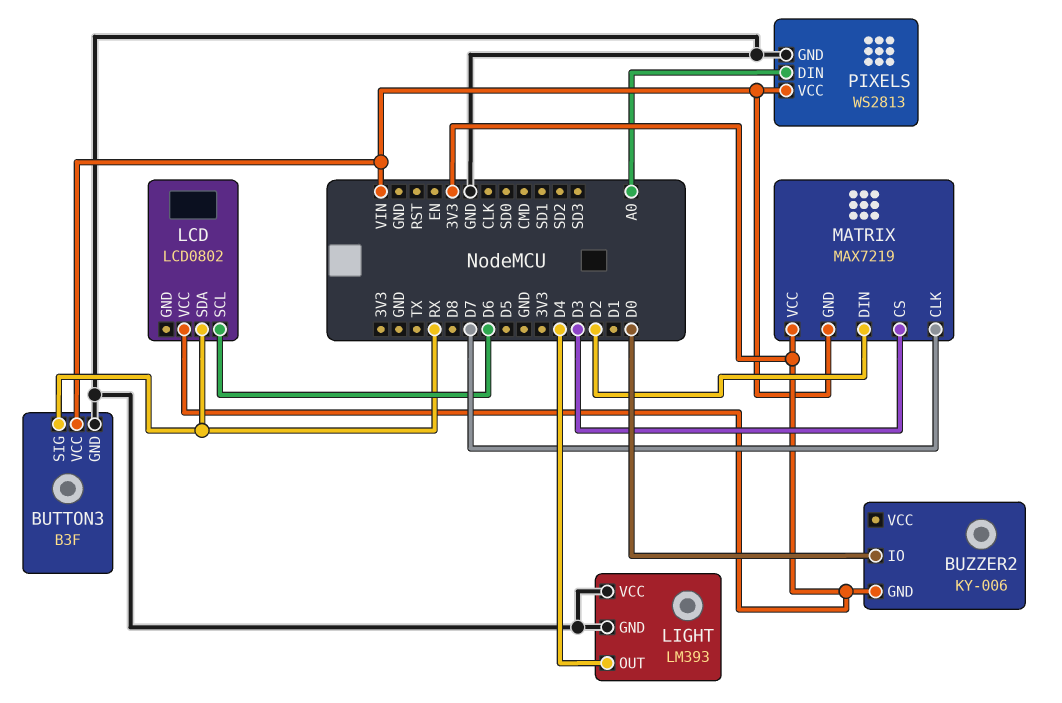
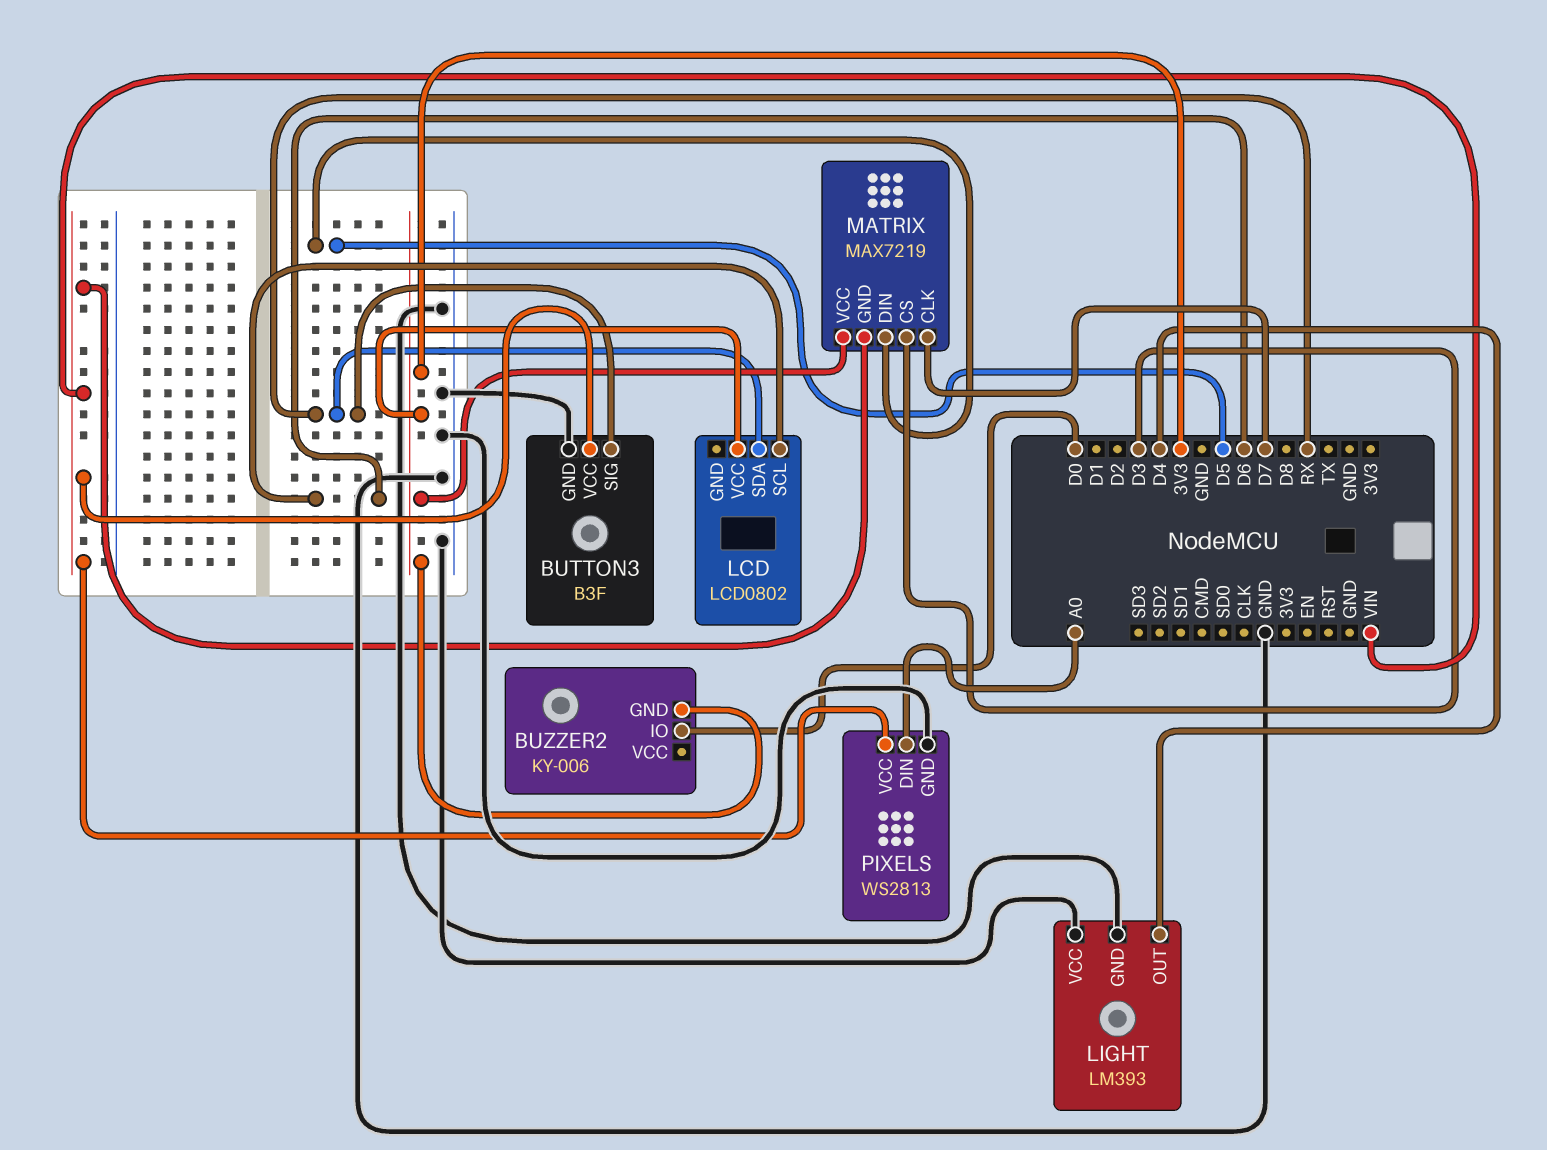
MATRIX pin DIN: D2 -> D5

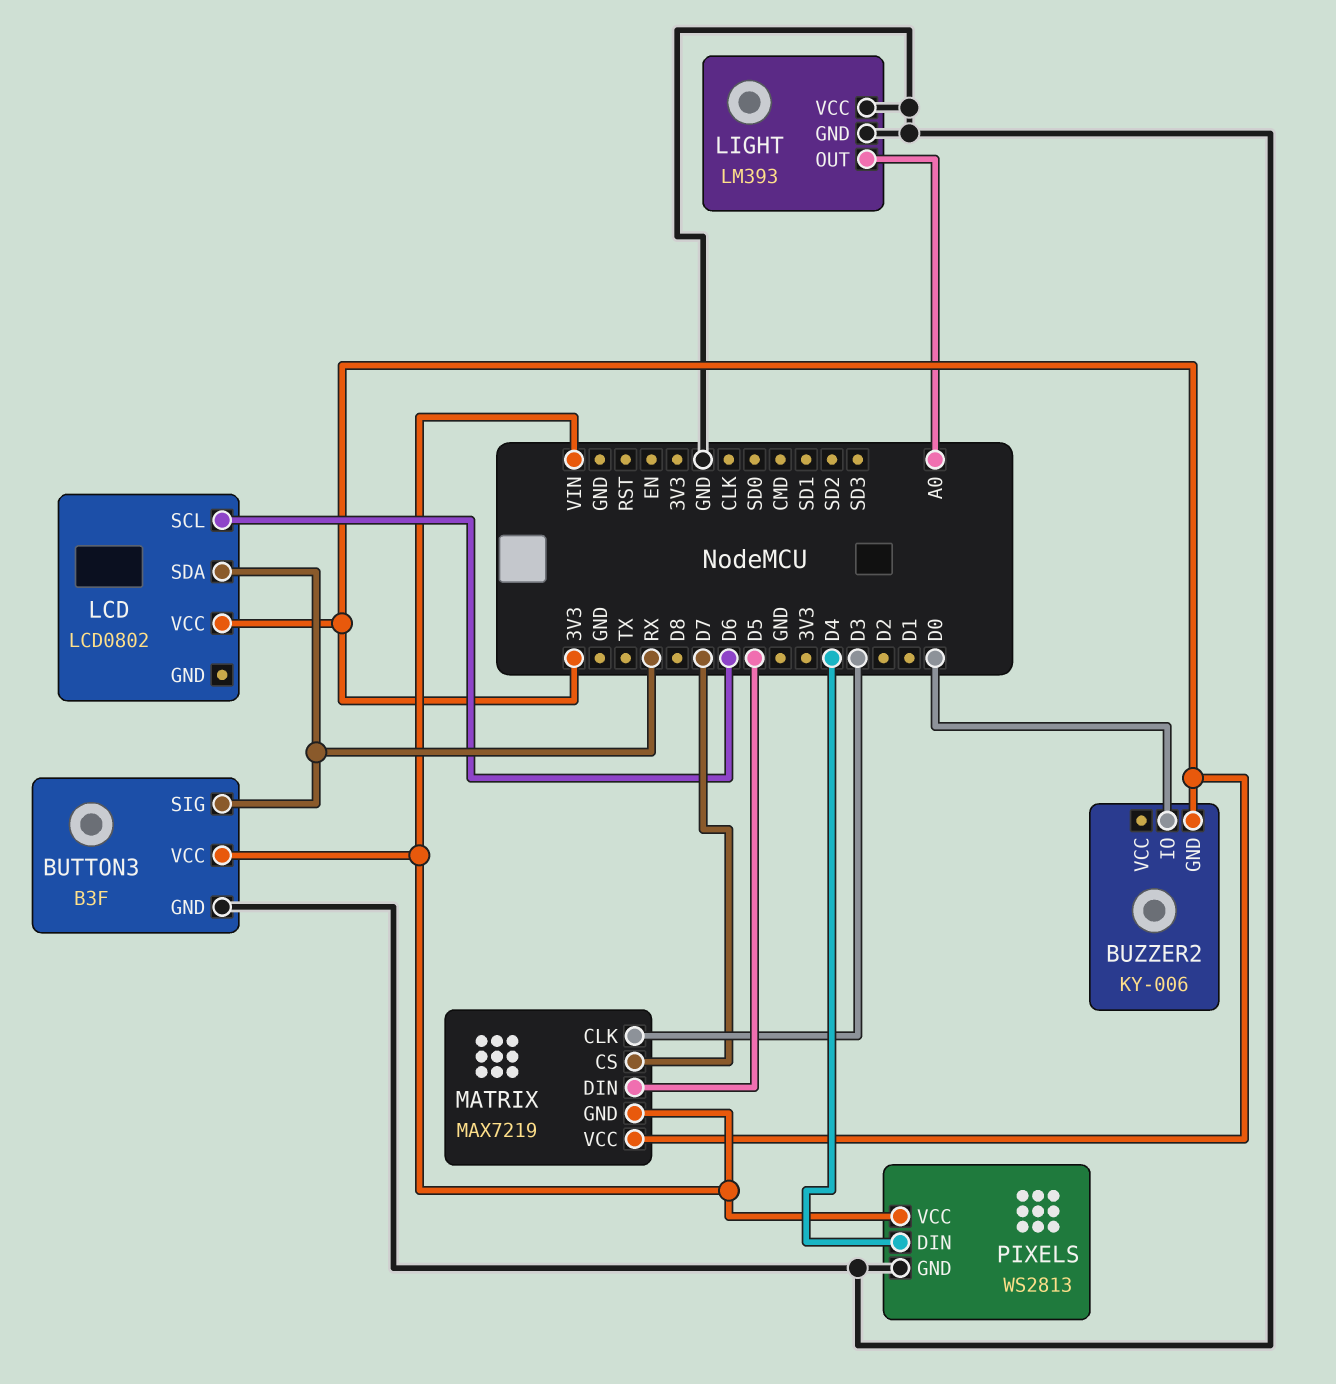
LIGHT pin OUT: D4 -> A0
MATRIX pin CLK: D7 -> D3
MATRIX pin CS: D3 -> D7
PIXELS pin DIN: A0 -> D4

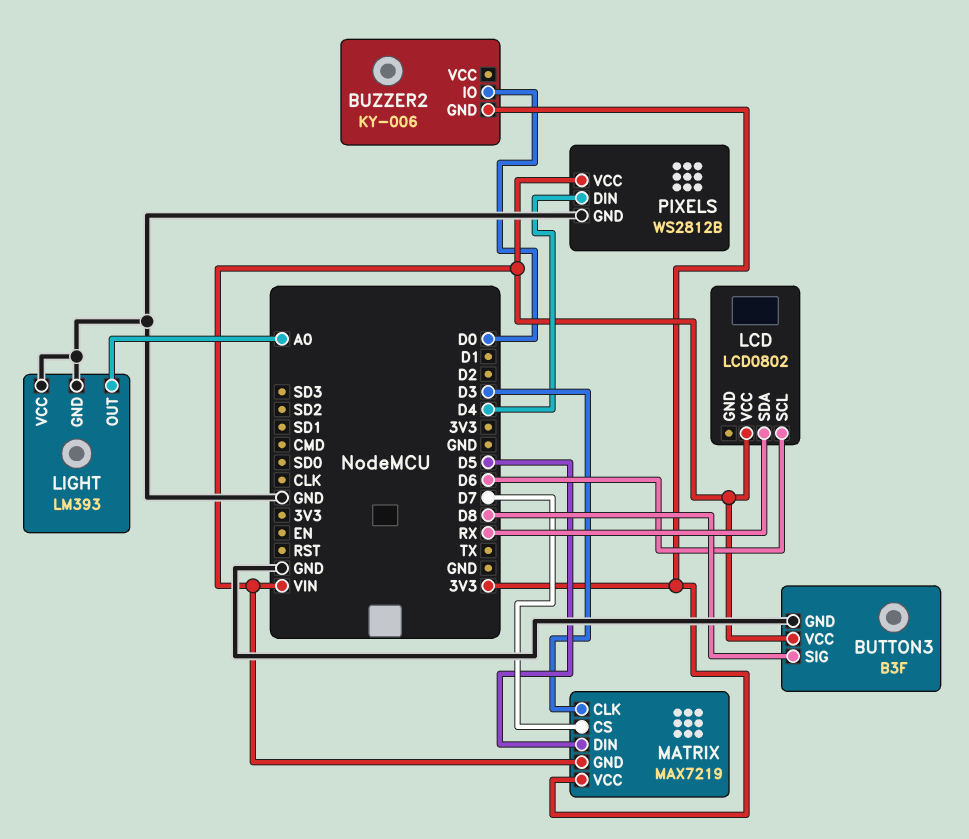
BUTTON3 pin SIG: RX -> D8
LCD pin VCC: 3V3 -> VIN
PIXELS: WS2813 -> WS2812B

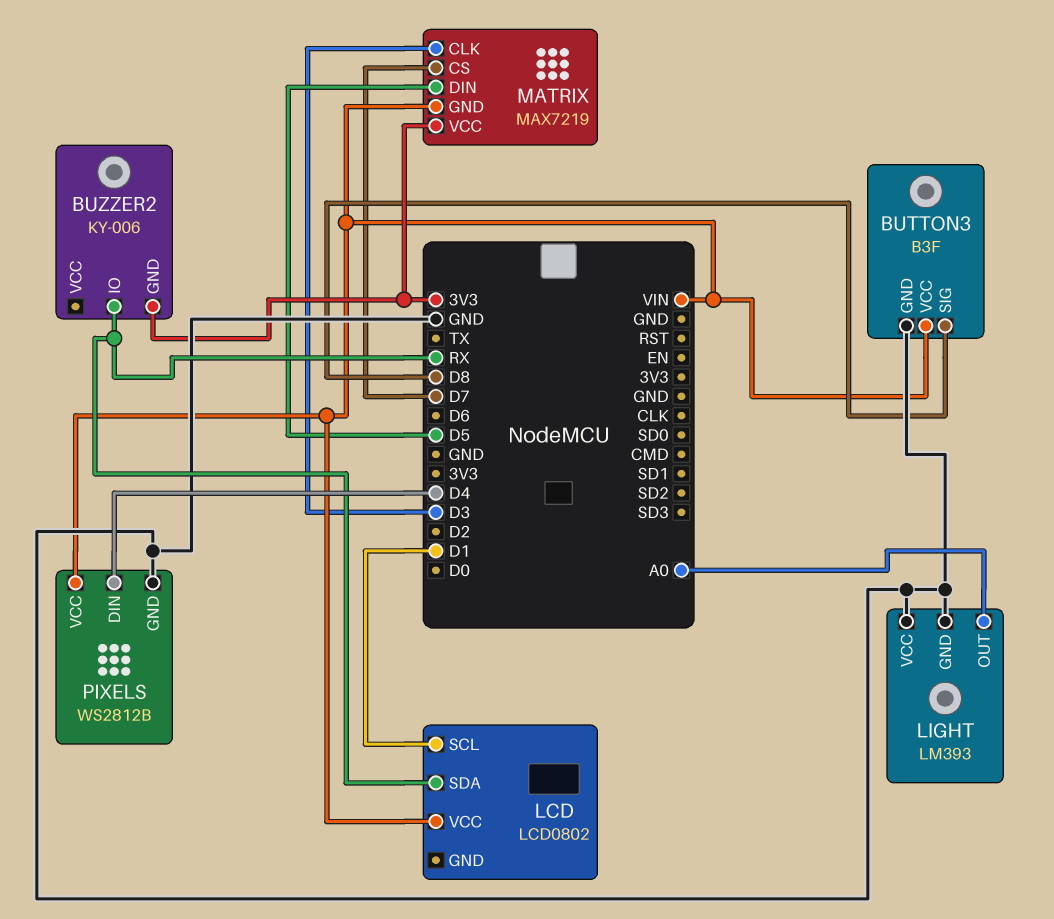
BUZZER2 pin IO: D0 -> RX
LCD pin SCL: D6 -> D1

